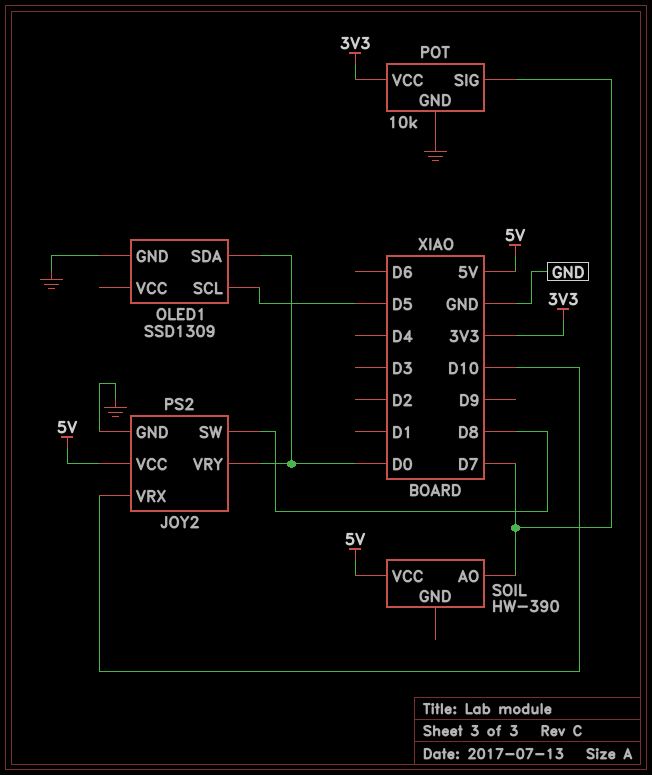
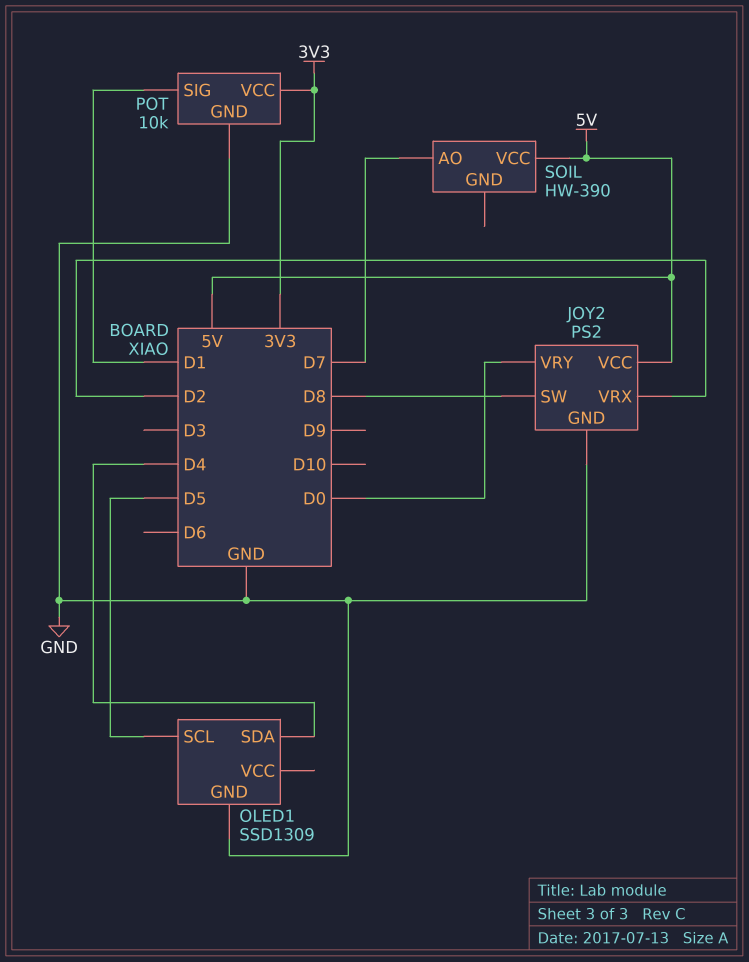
JOY2 pin VRX: D10 -> D2
OLED1 pin SDA: D0 -> D4
POT pin SIG: D7 -> D1

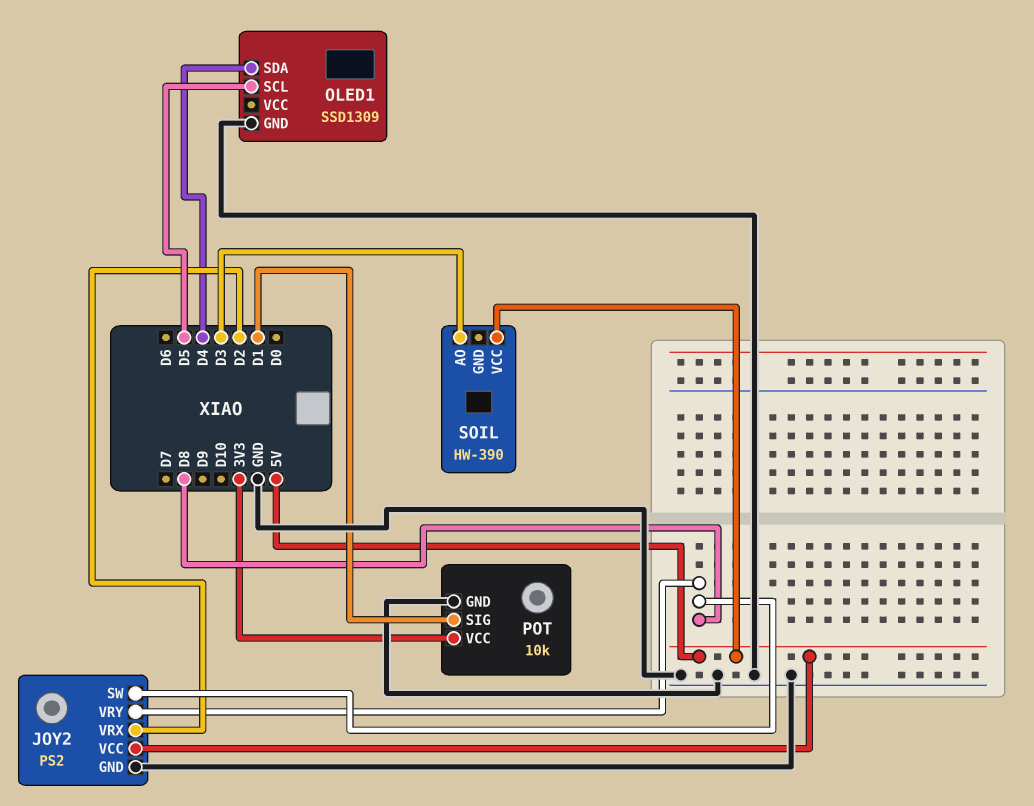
JOY2 pin VRY: D0 -> D8
SOIL pin AO: D7 -> D3

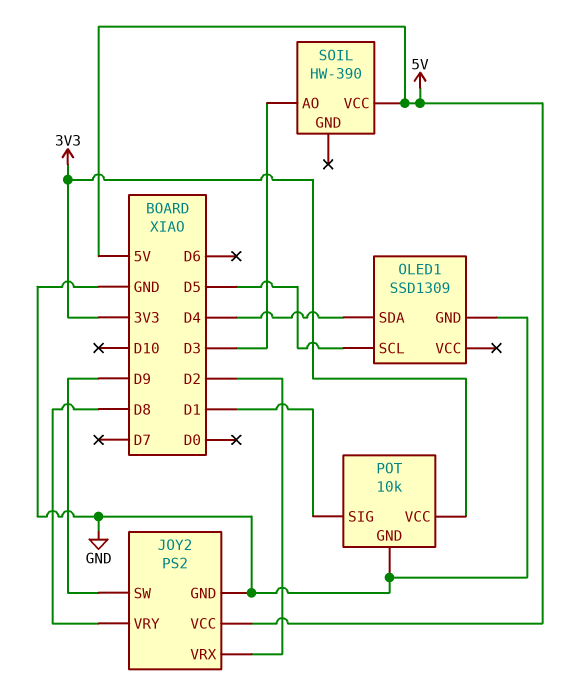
JOY2 pin SW: D8 -> D9

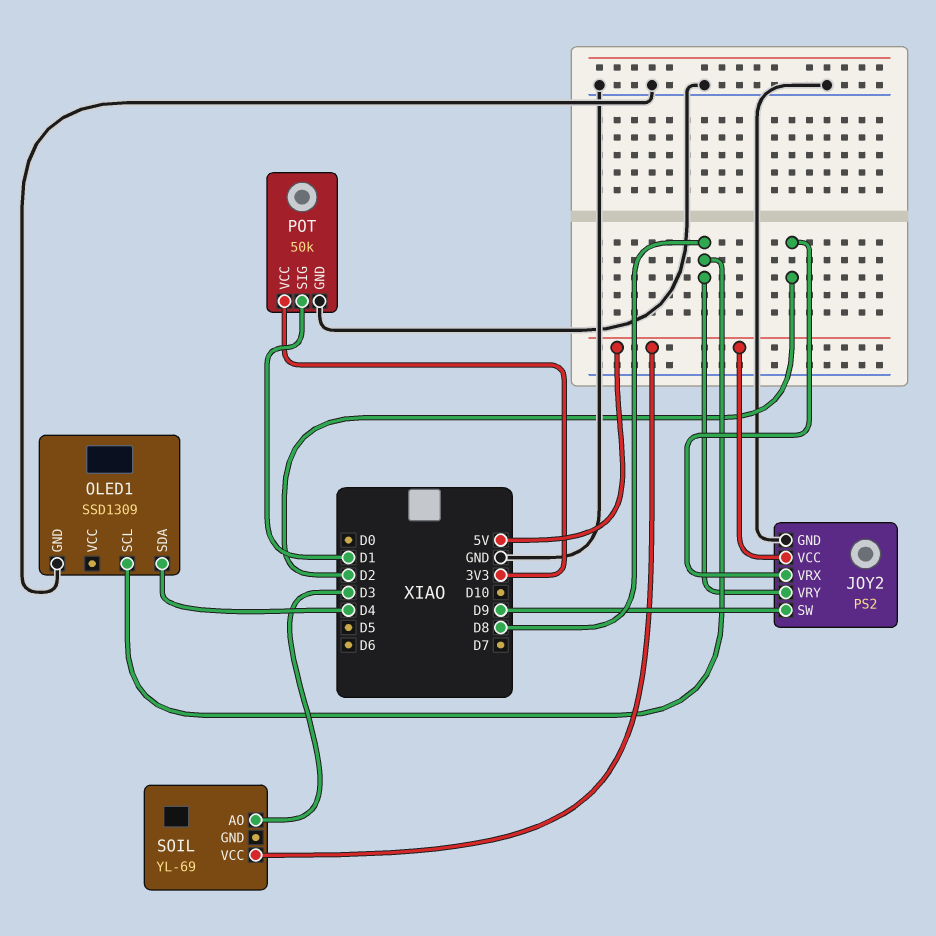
OLED1 pin SCL: D5 -> D8
POT: 10k -> 50k
SOIL: HW-390 -> YL-69

